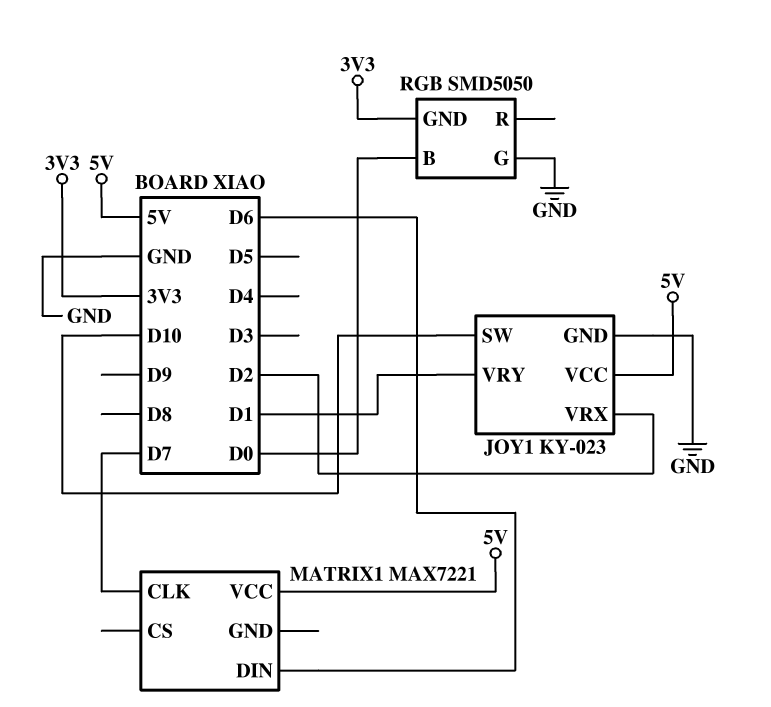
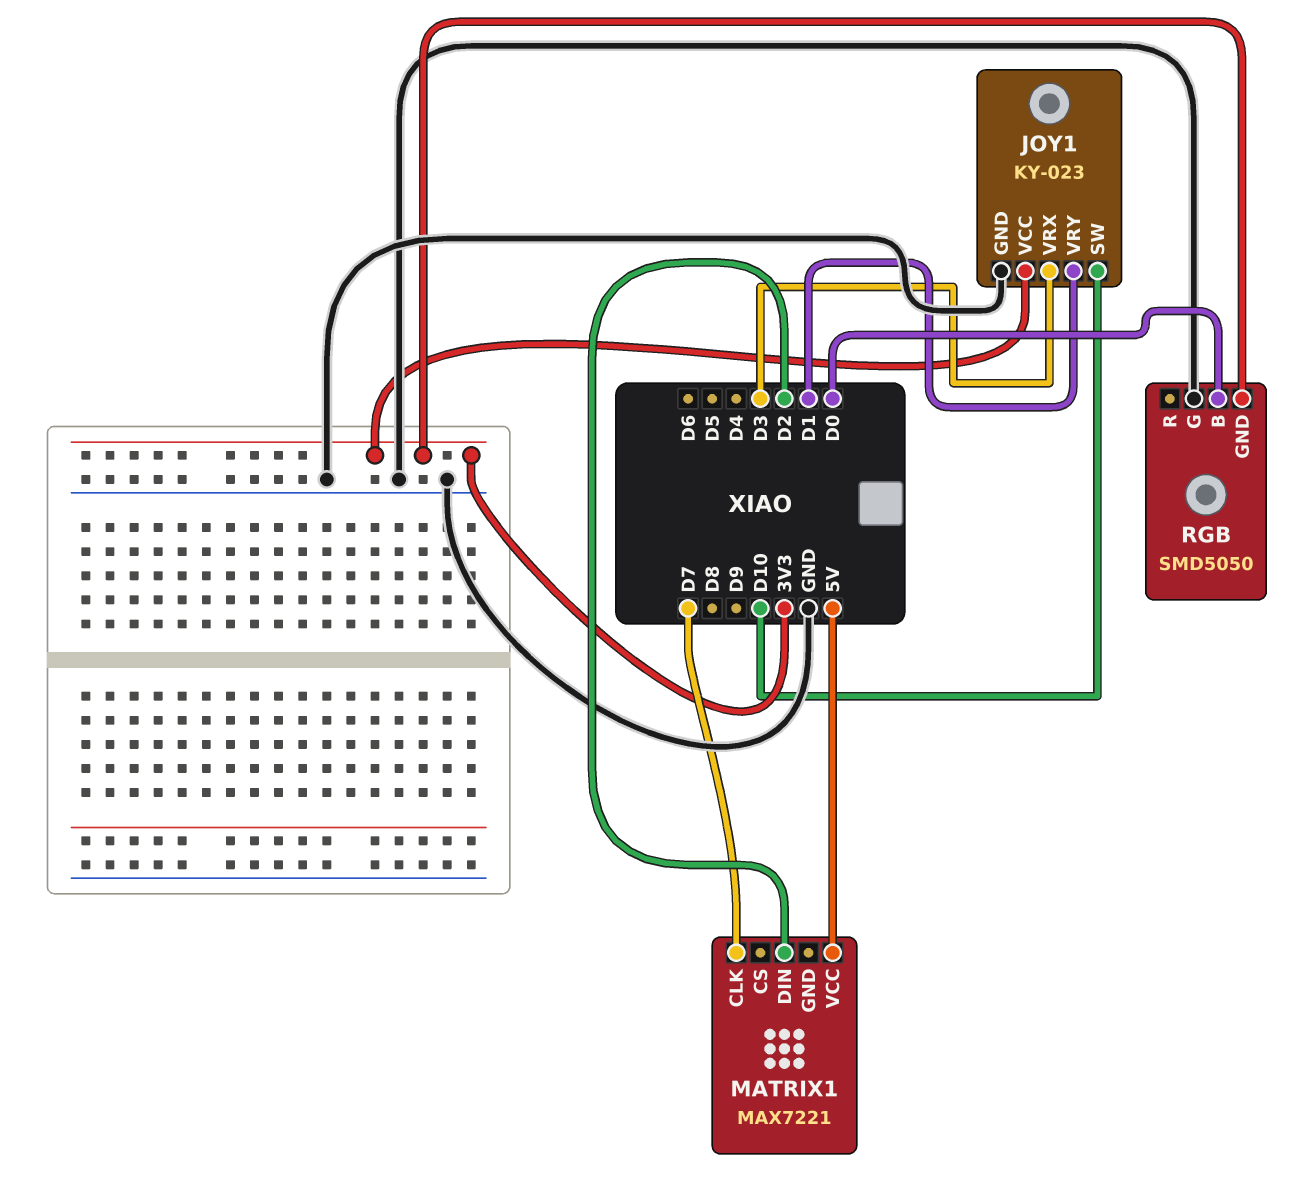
JOY1 pin VCC: 5V -> 3V3
JOY1 pin VRX: D2 -> D3
MATRIX1 pin DIN: D6 -> D2

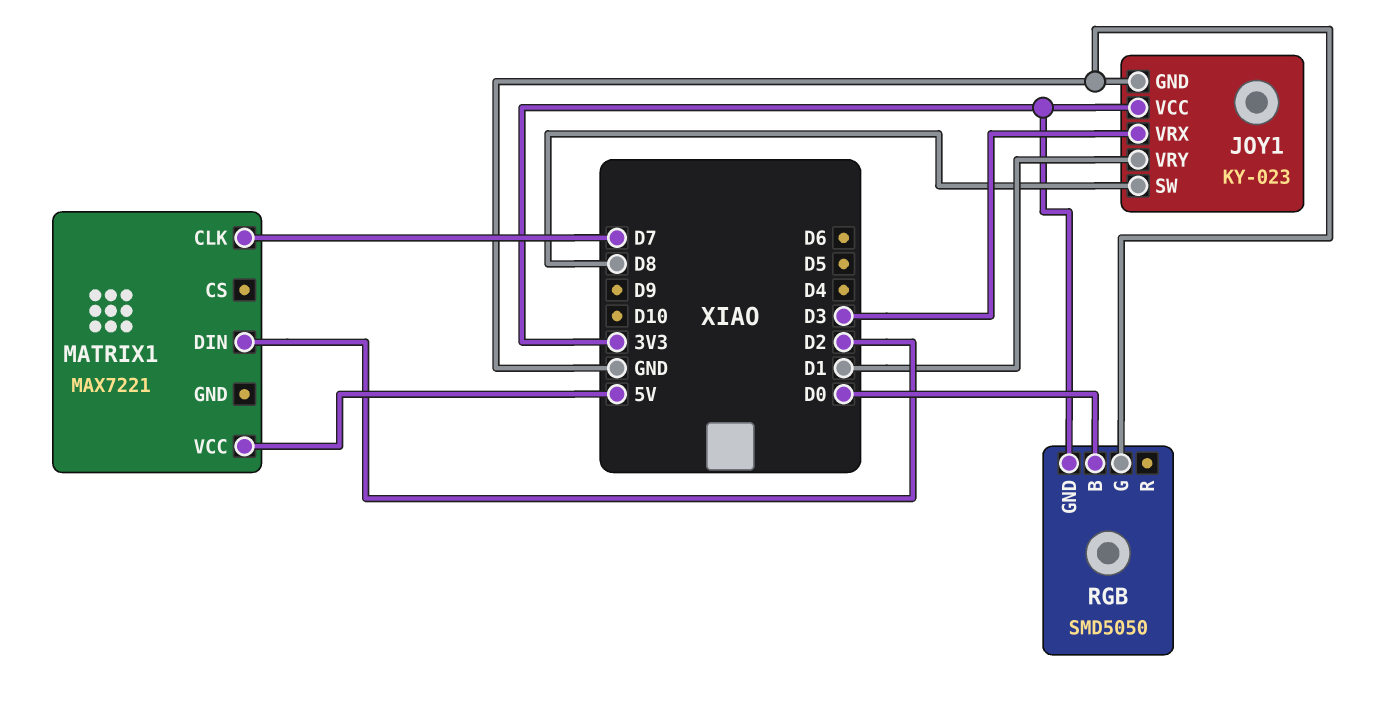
JOY1 pin SW: D10 -> D8

